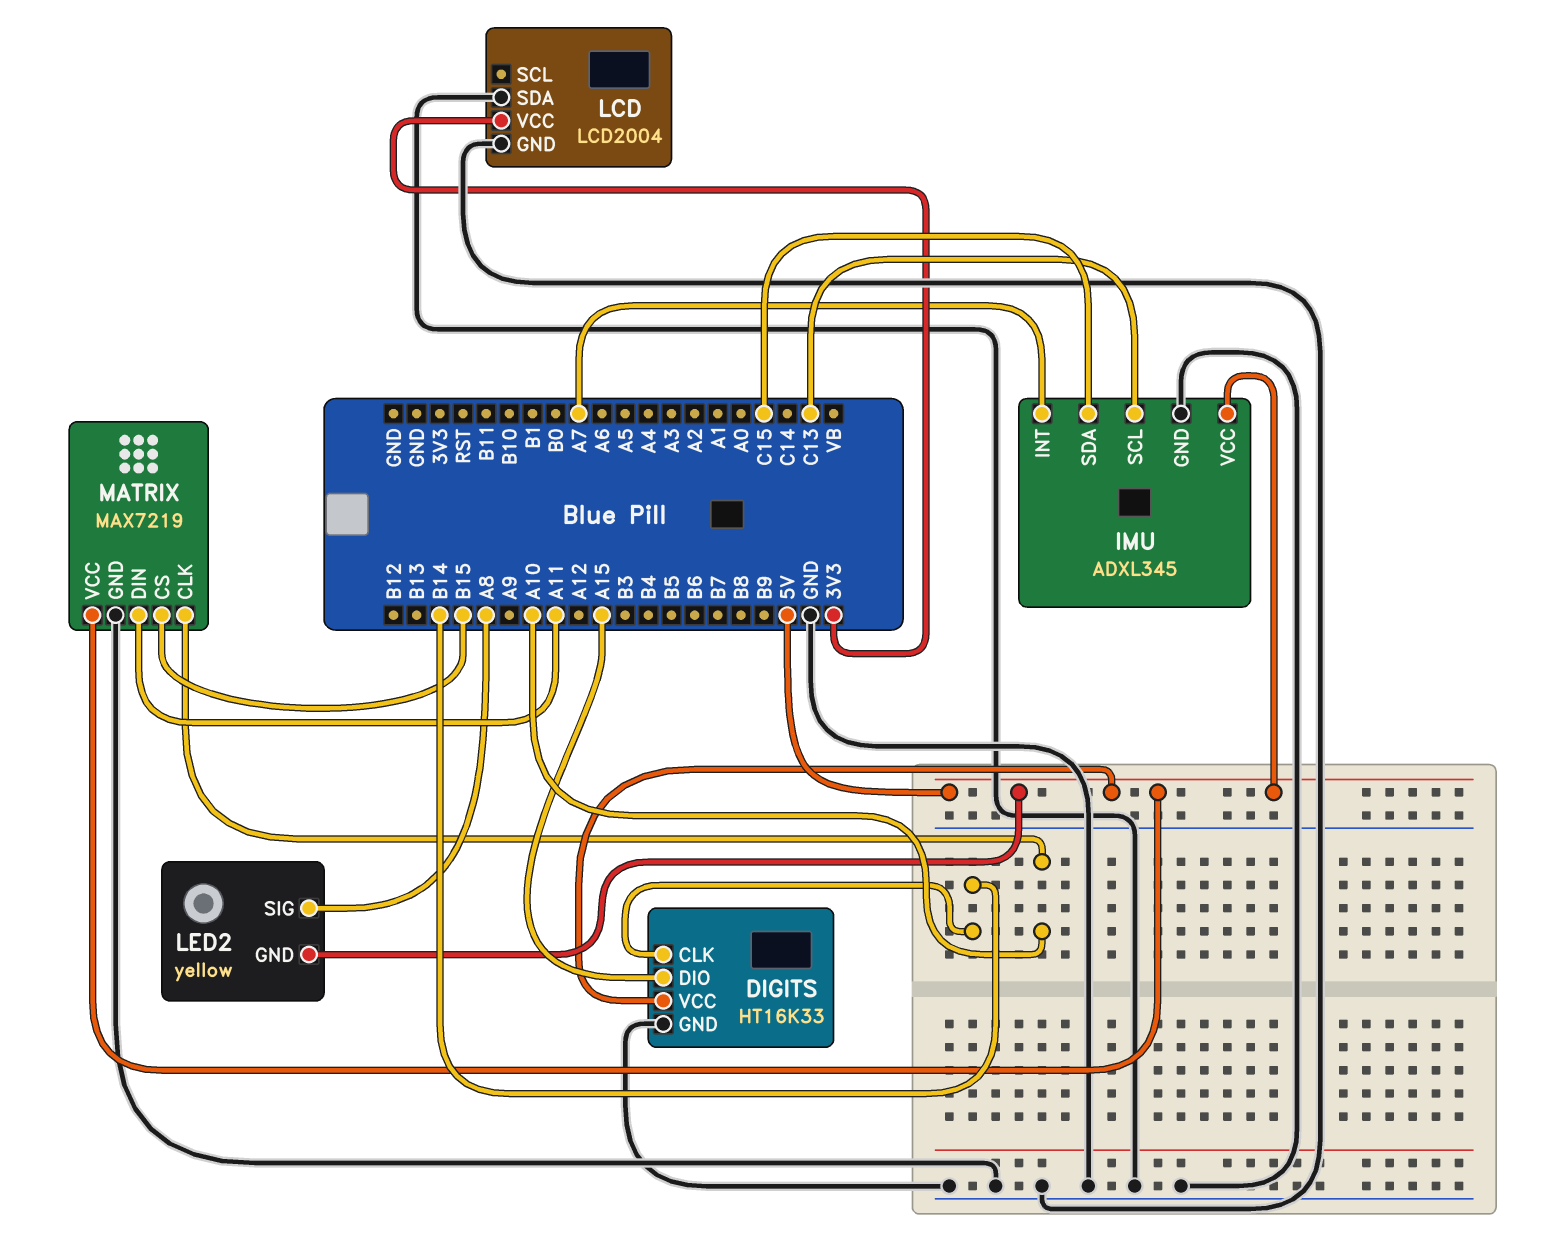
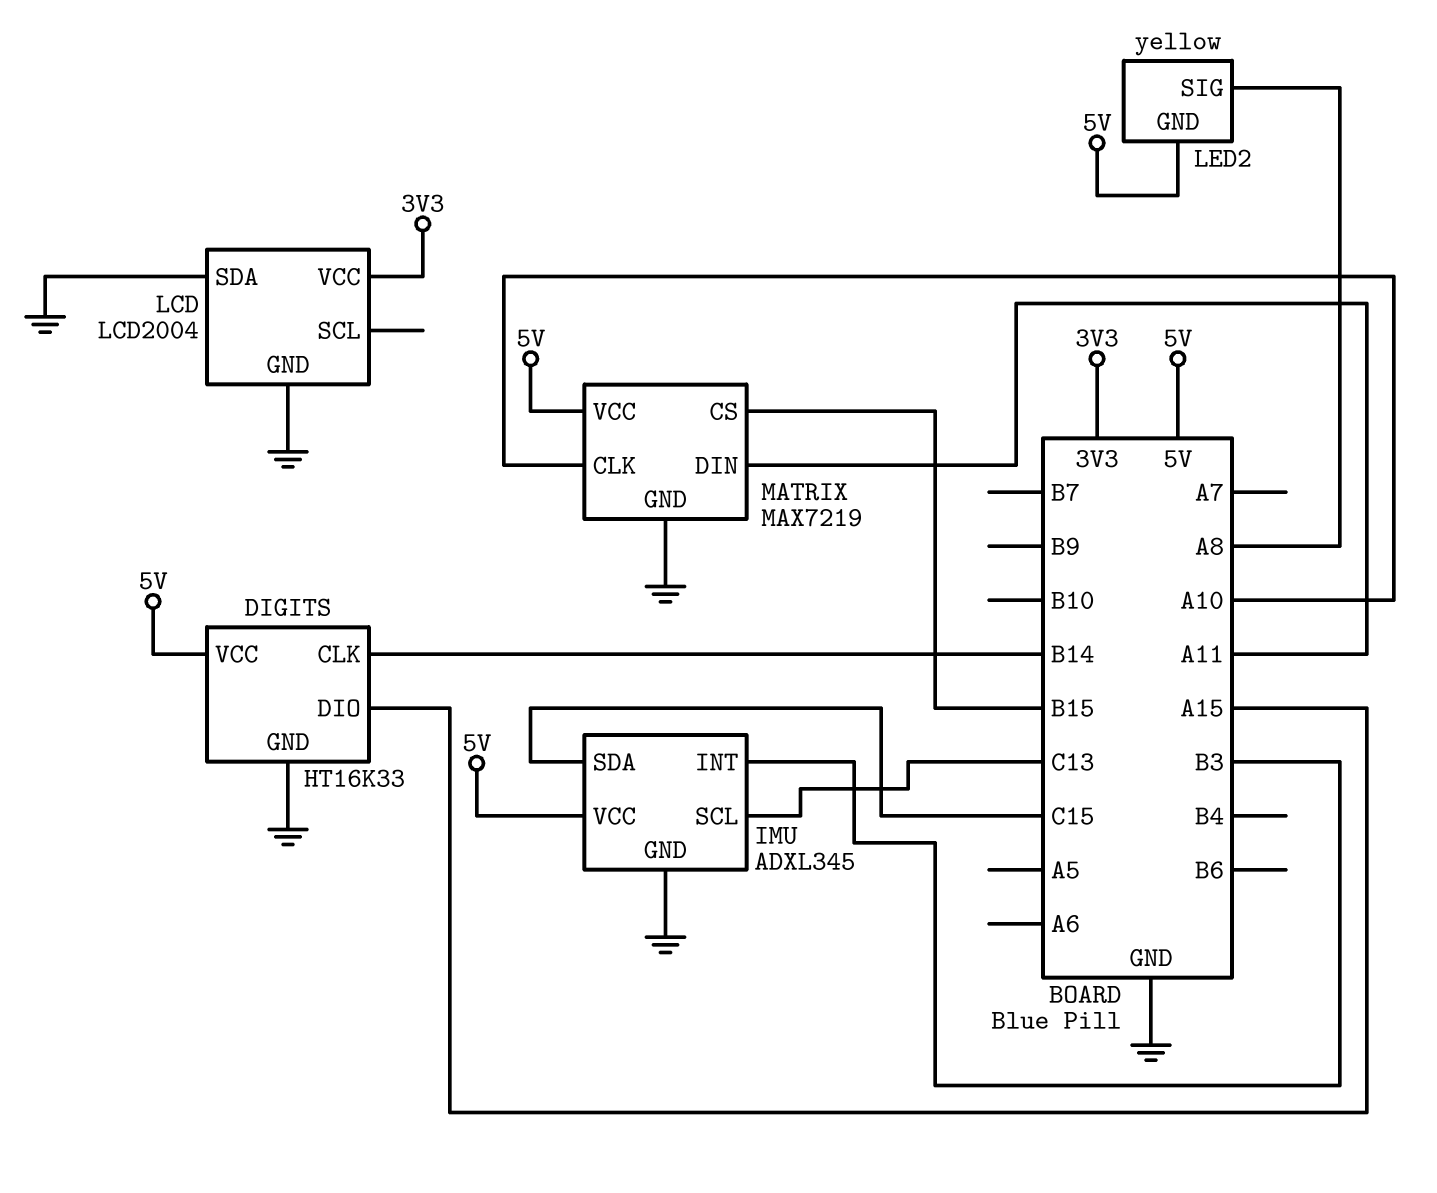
IMU pin INT: A7 -> B3

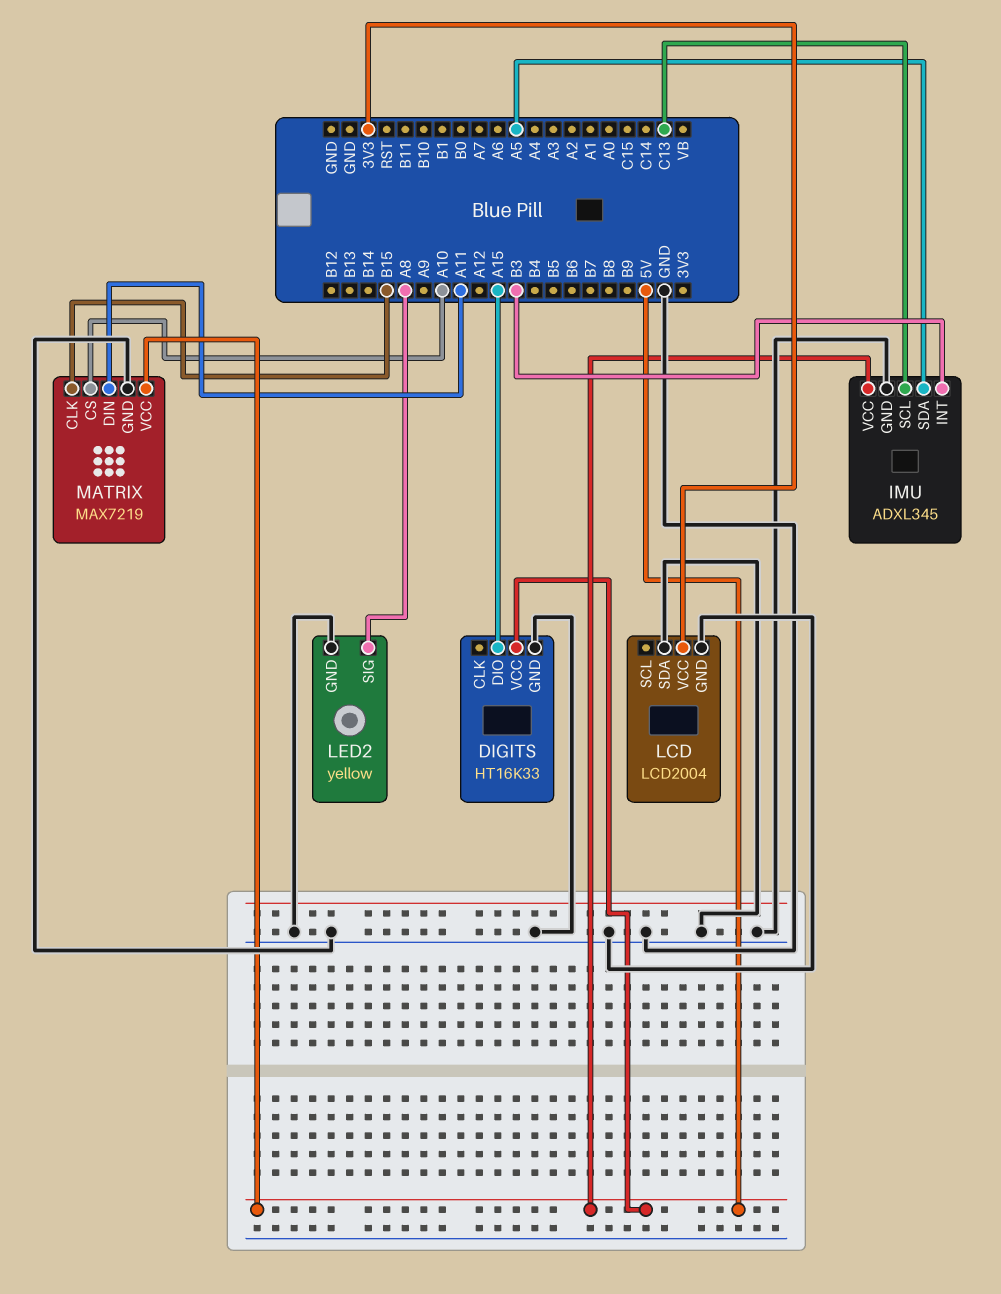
DIGITS pin CLK: B14 -> none
IMU pin SDA: C15 -> A5
LED2 pin GND: 5V -> GND
MATRIX pin CLK: A10 -> B15
MATRIX pin CS: B15 -> A10

